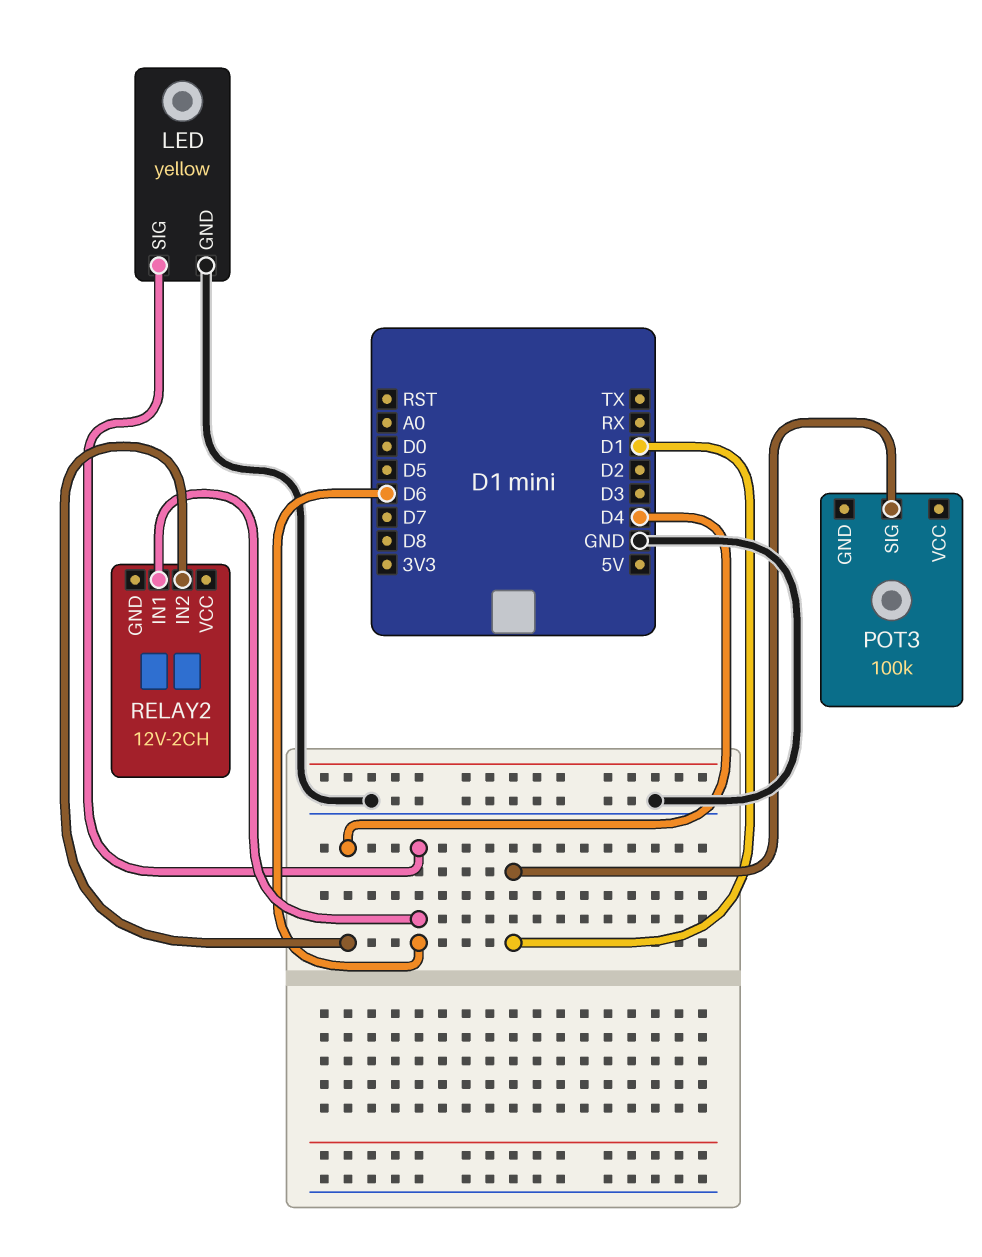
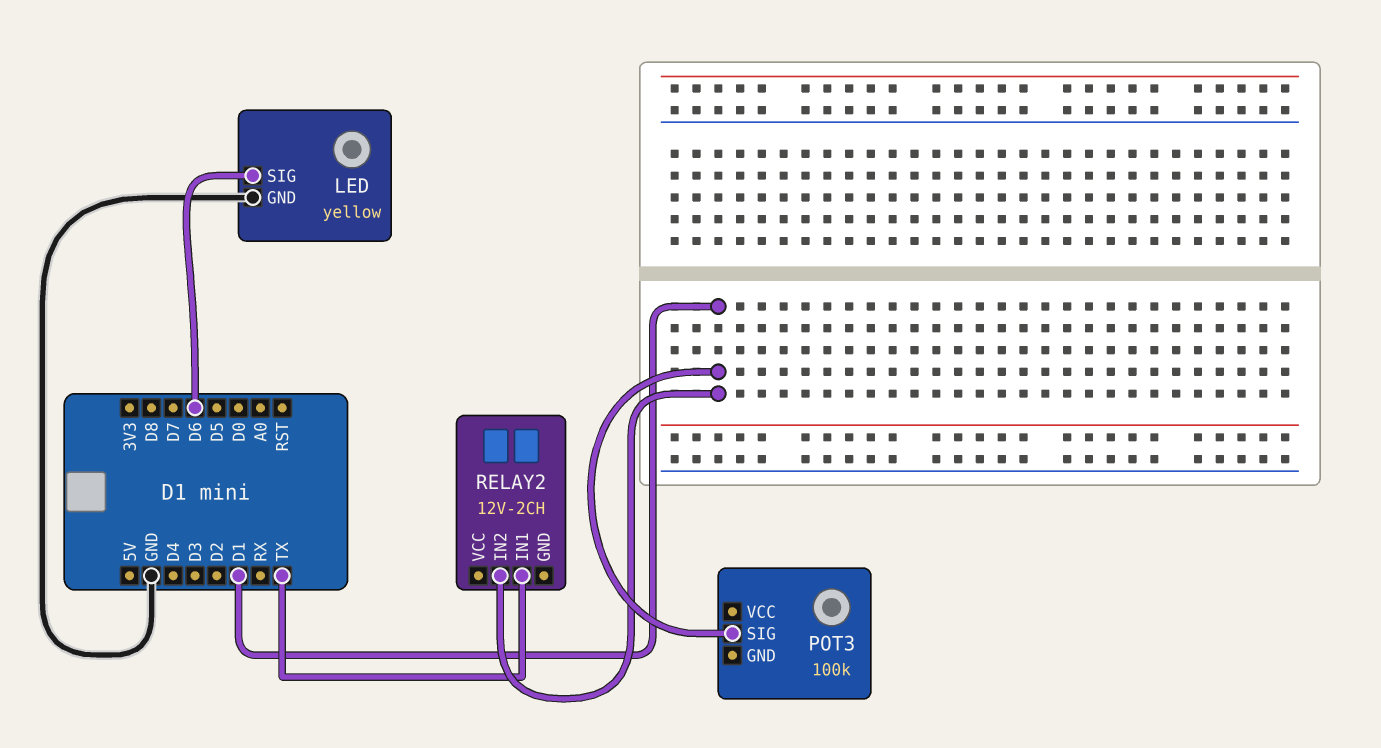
RELAY2 pin IN1: D6 -> TX
RELAY2 pin IN2: D4 -> D1

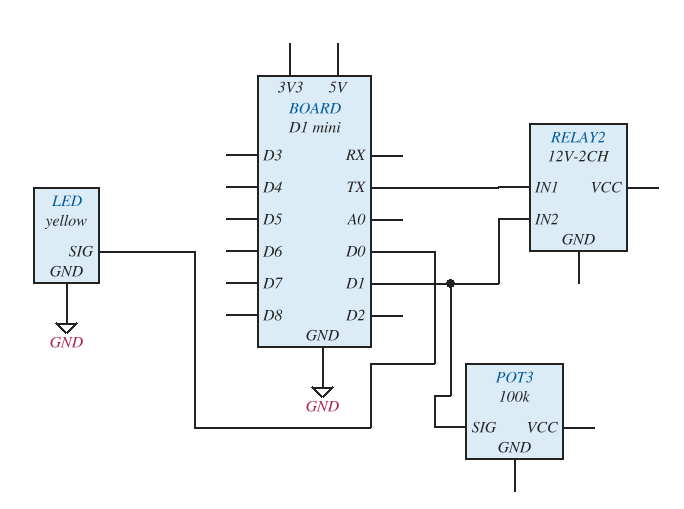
LED pin SIG: D6 -> D0

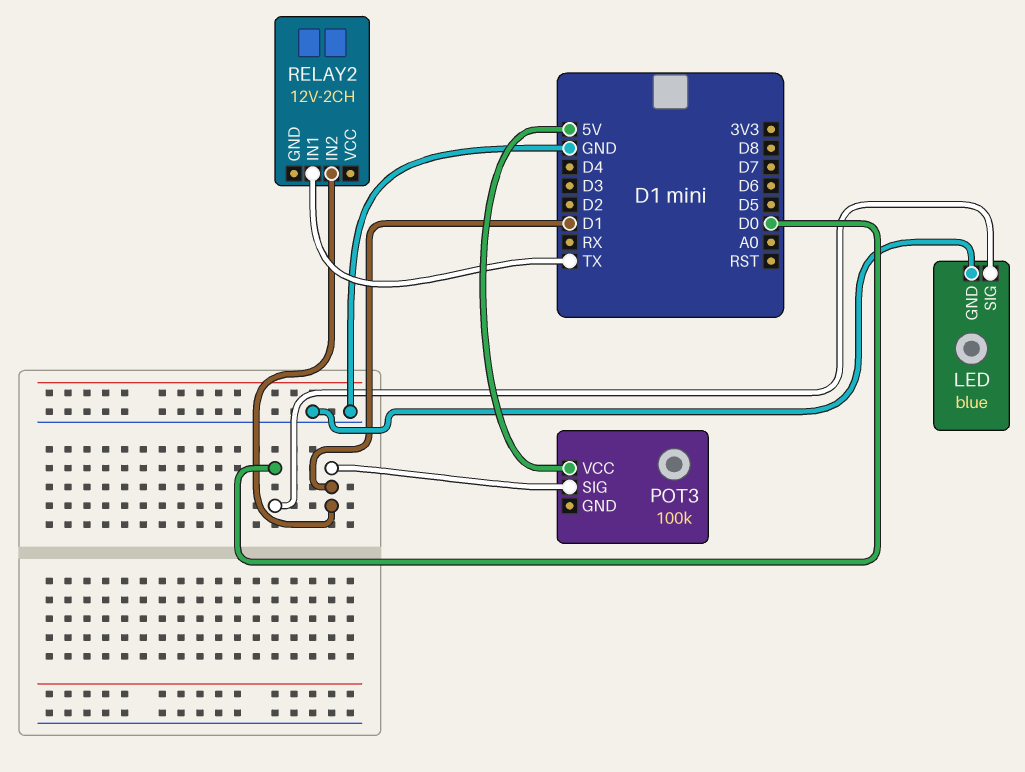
LED: yellow -> blue
POT3 pin VCC: none -> 5V

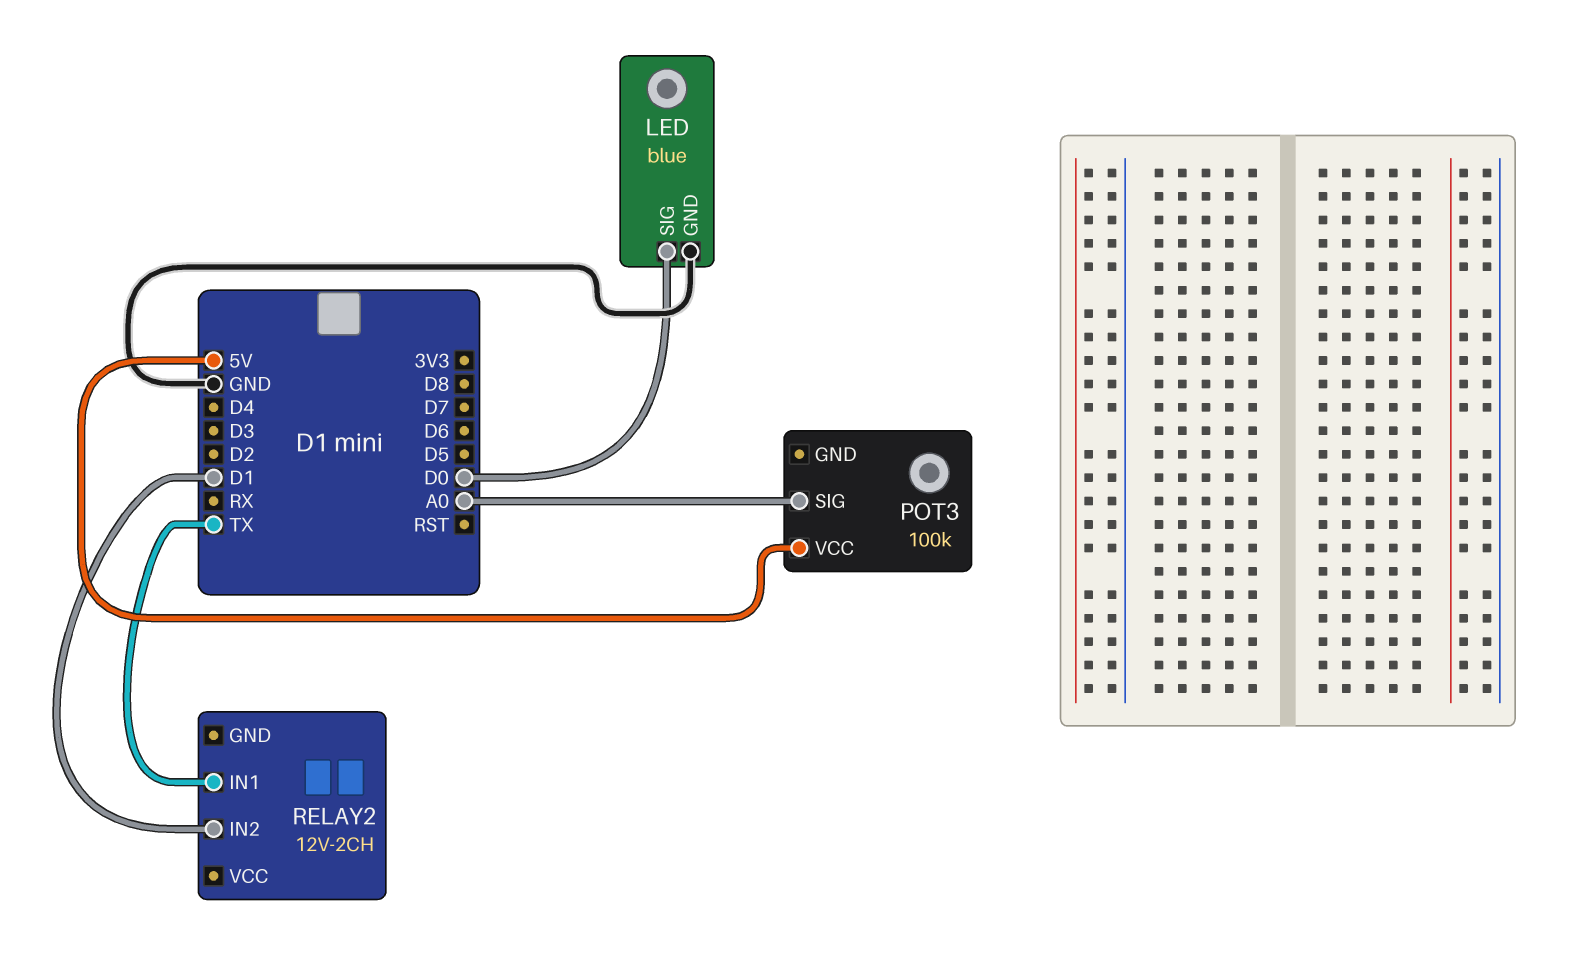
POT3 pin SIG: D1 -> A0

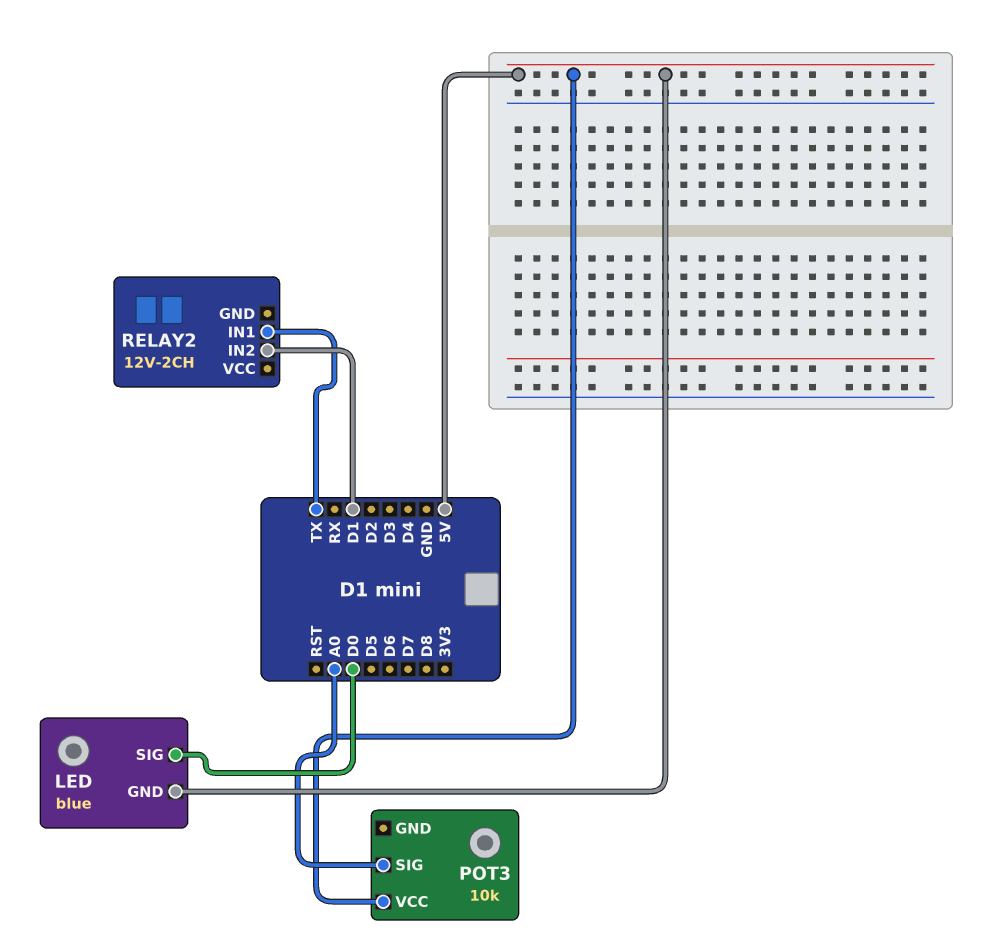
LED pin GND: GND -> 5V
POT3: 100k -> 10k

